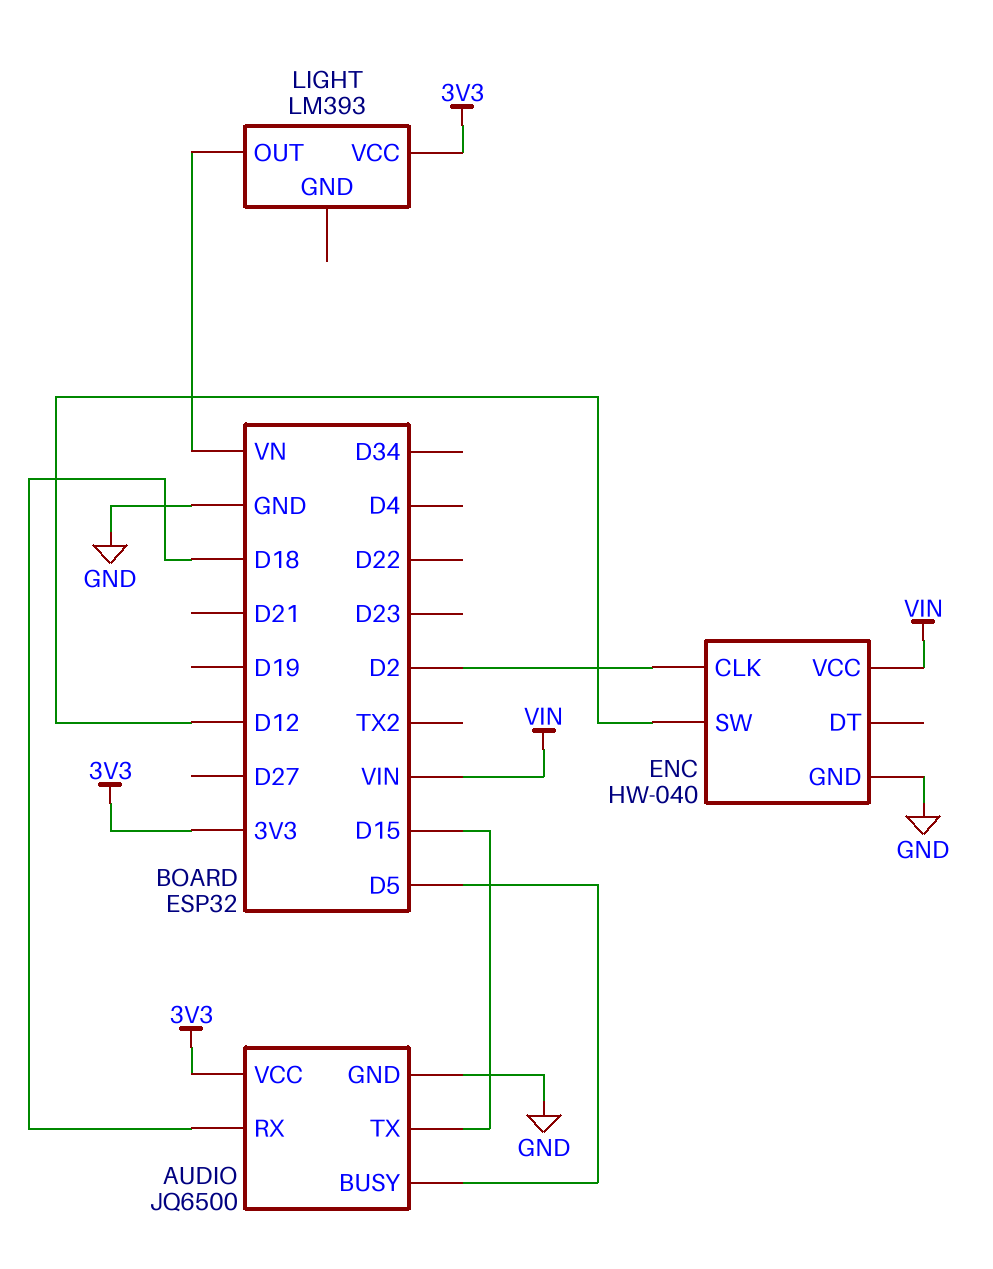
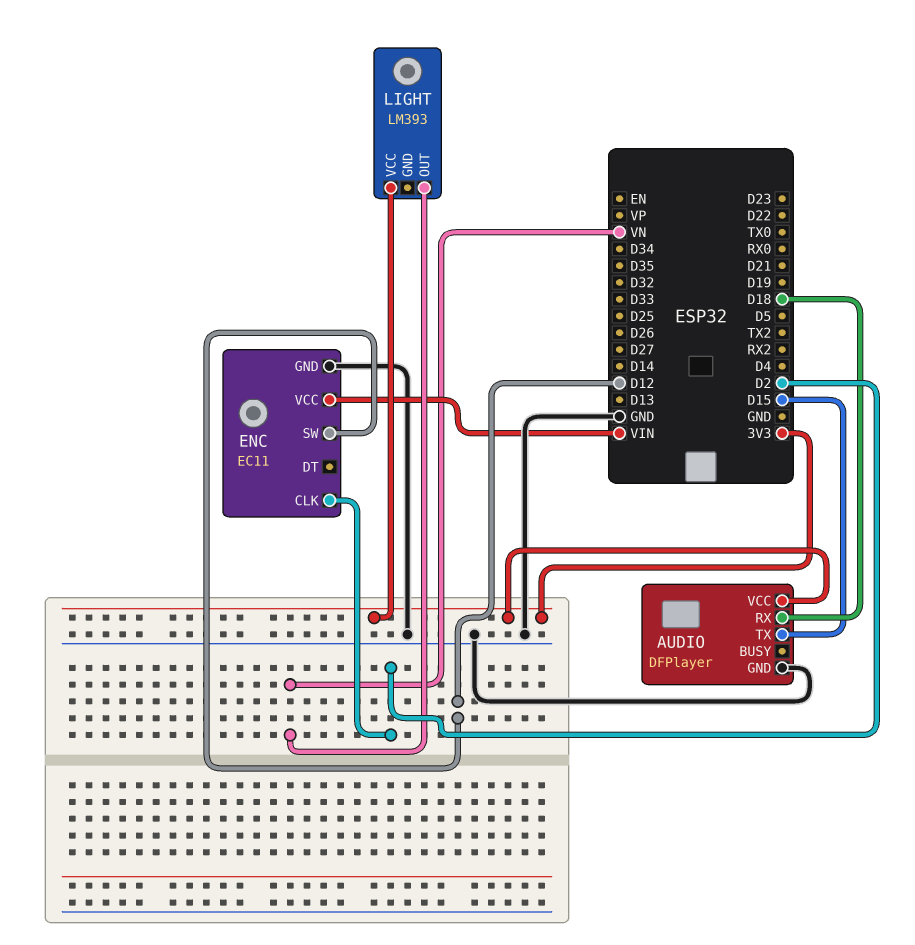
AUDIO: JQ6500 -> DFPlayer
AUDIO pin BUSY: D5 -> none
ENC: HW-040 -> EC11

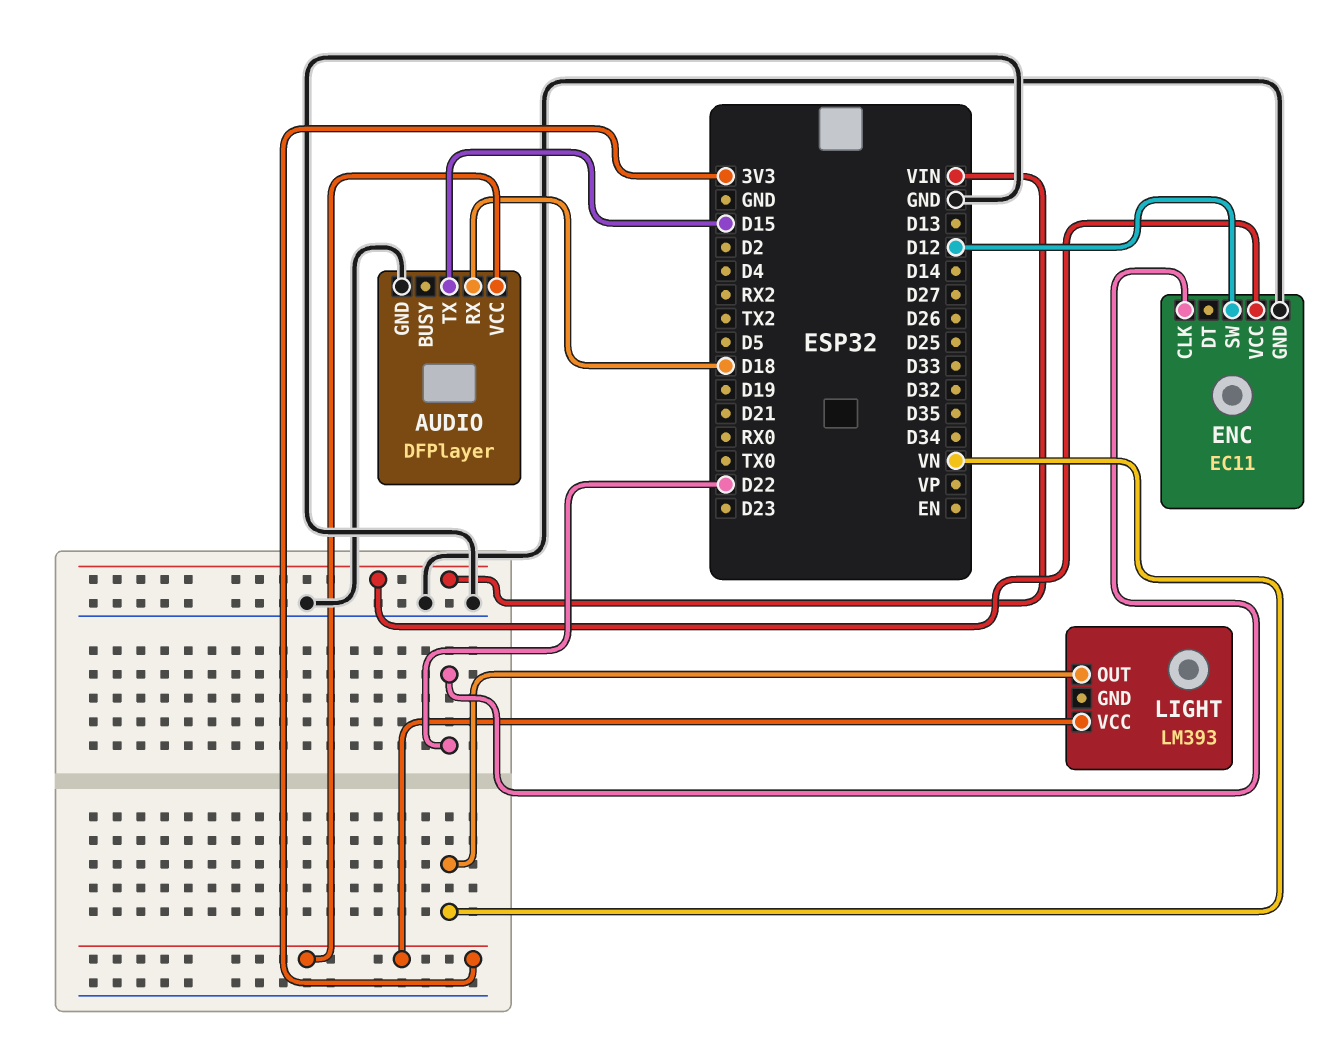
ENC pin CLK: D2 -> D22

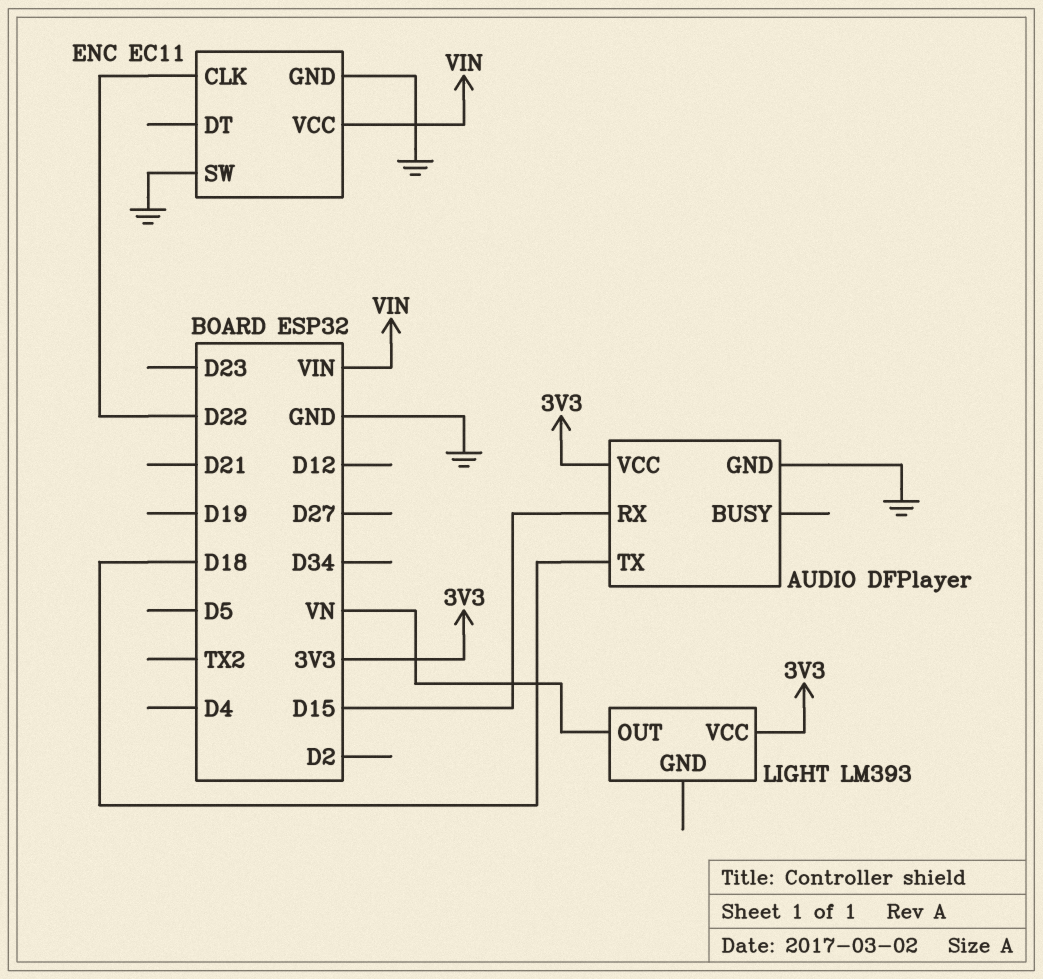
AUDIO pin RX: D18 -> D15
AUDIO pin TX: D15 -> D18
ENC pin SW: D12 -> GND

